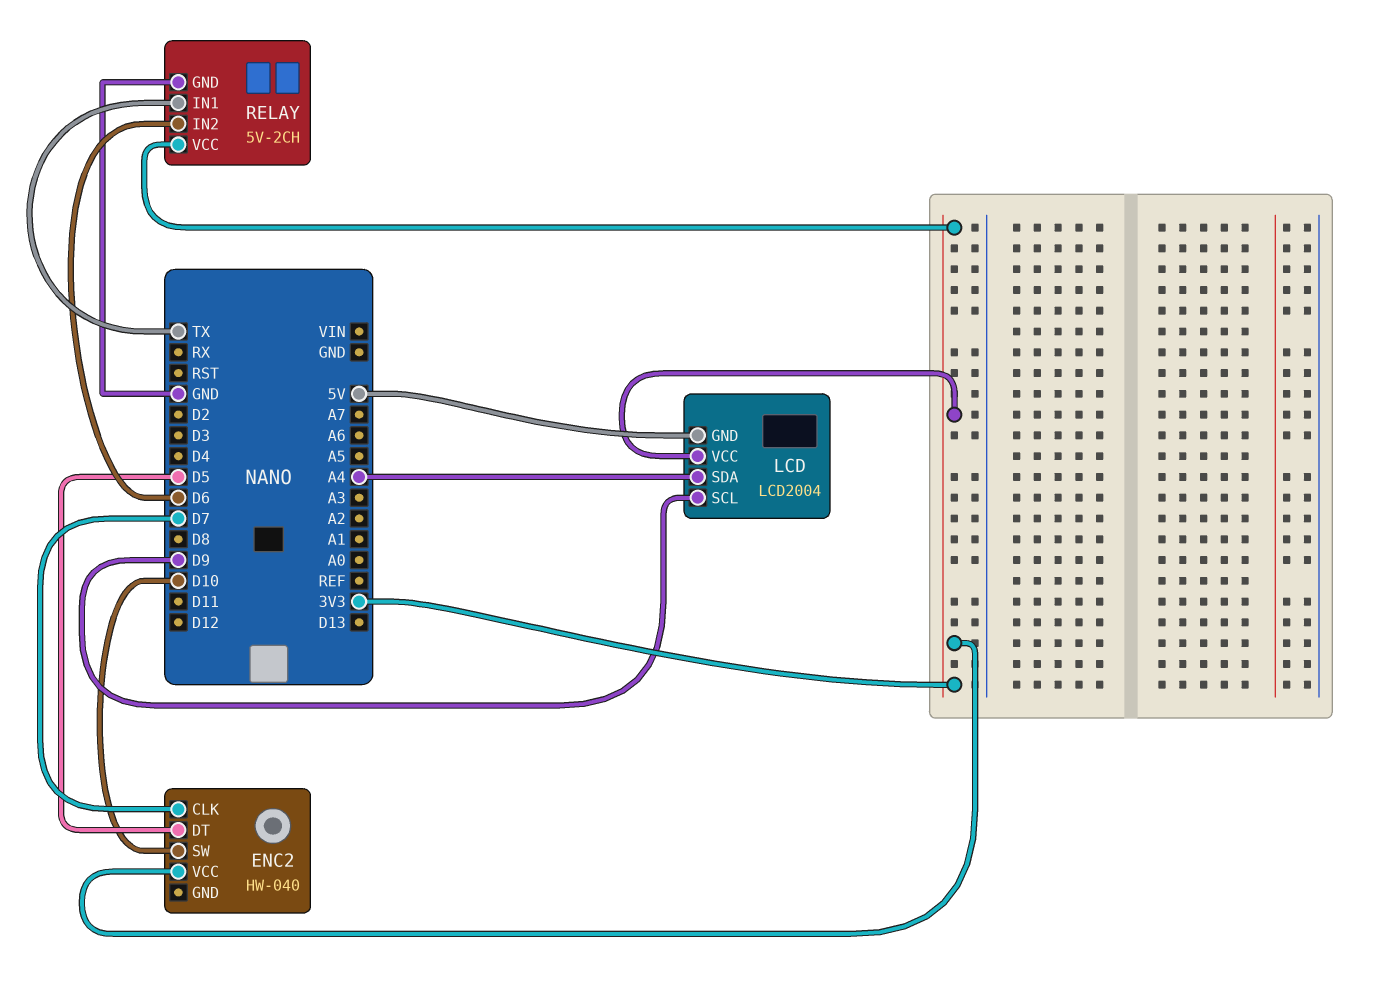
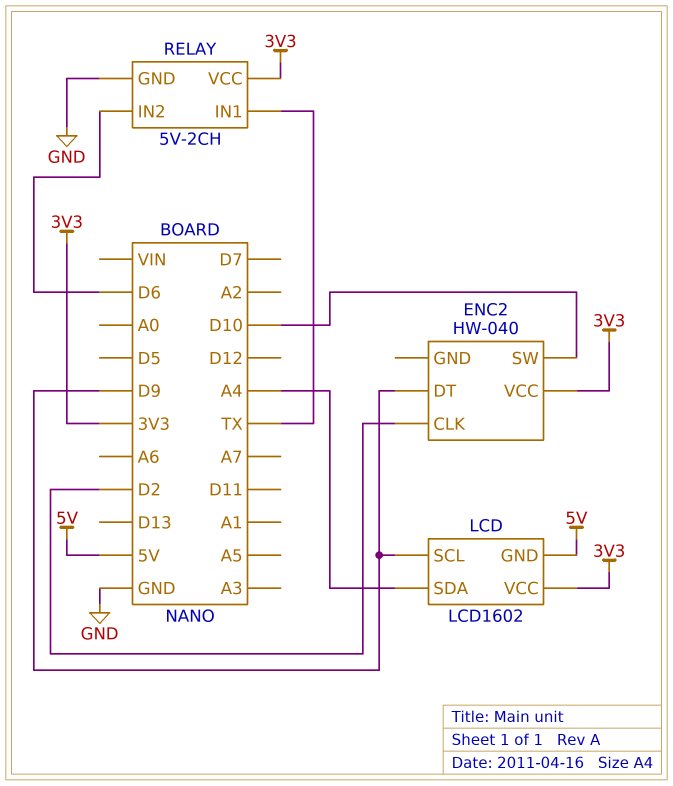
ENC2 pin CLK: D7 -> D2
ENC2 pin DT: D5 -> D9
LCD: LCD2004 -> LCD1602

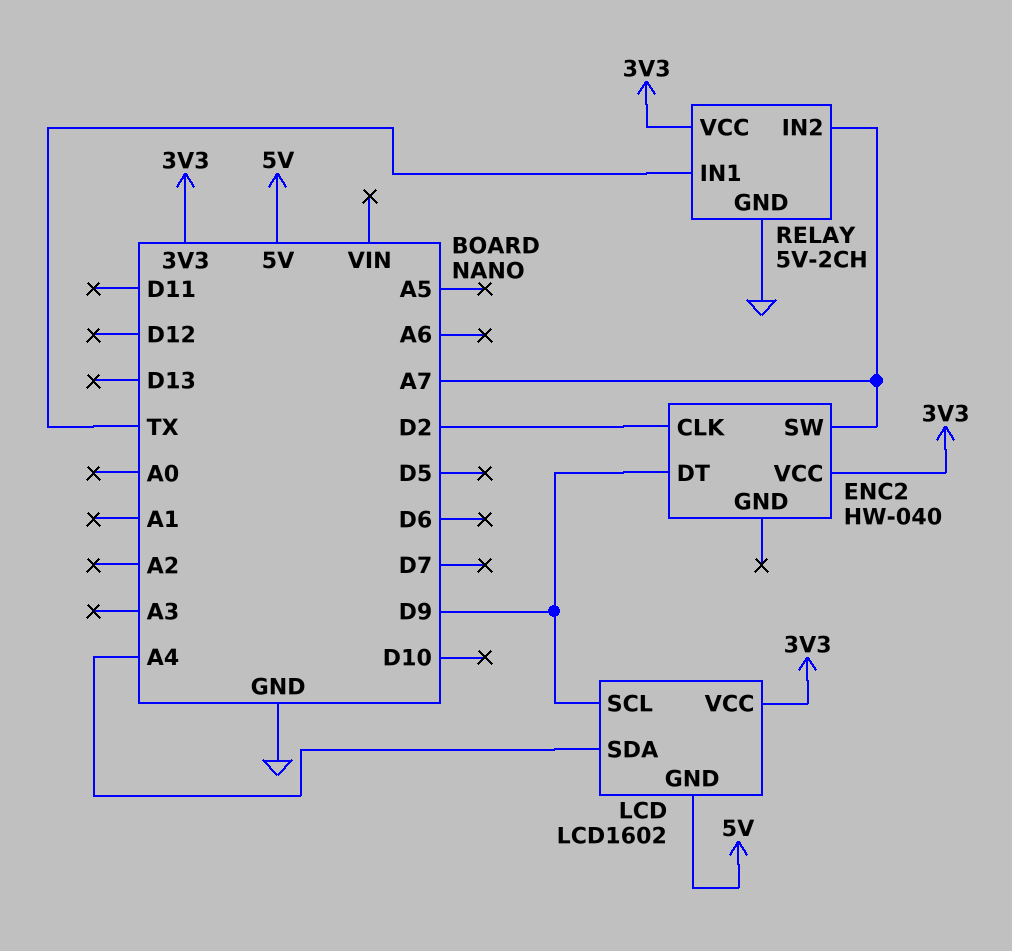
ENC2 pin SW: D10 -> A7
RELAY pin IN2: D6 -> A7

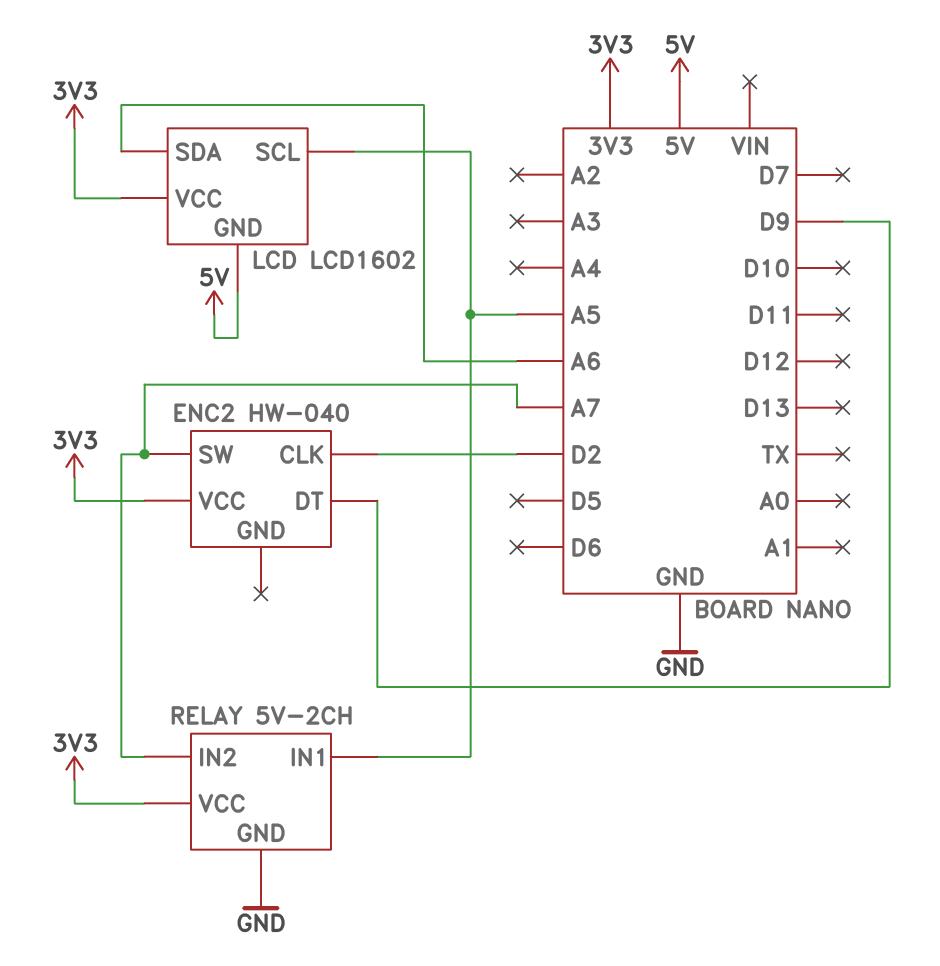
LCD pin SCL: D9 -> A5
LCD pin SDA: A4 -> A6
RELAY pin IN1: TX -> A5

